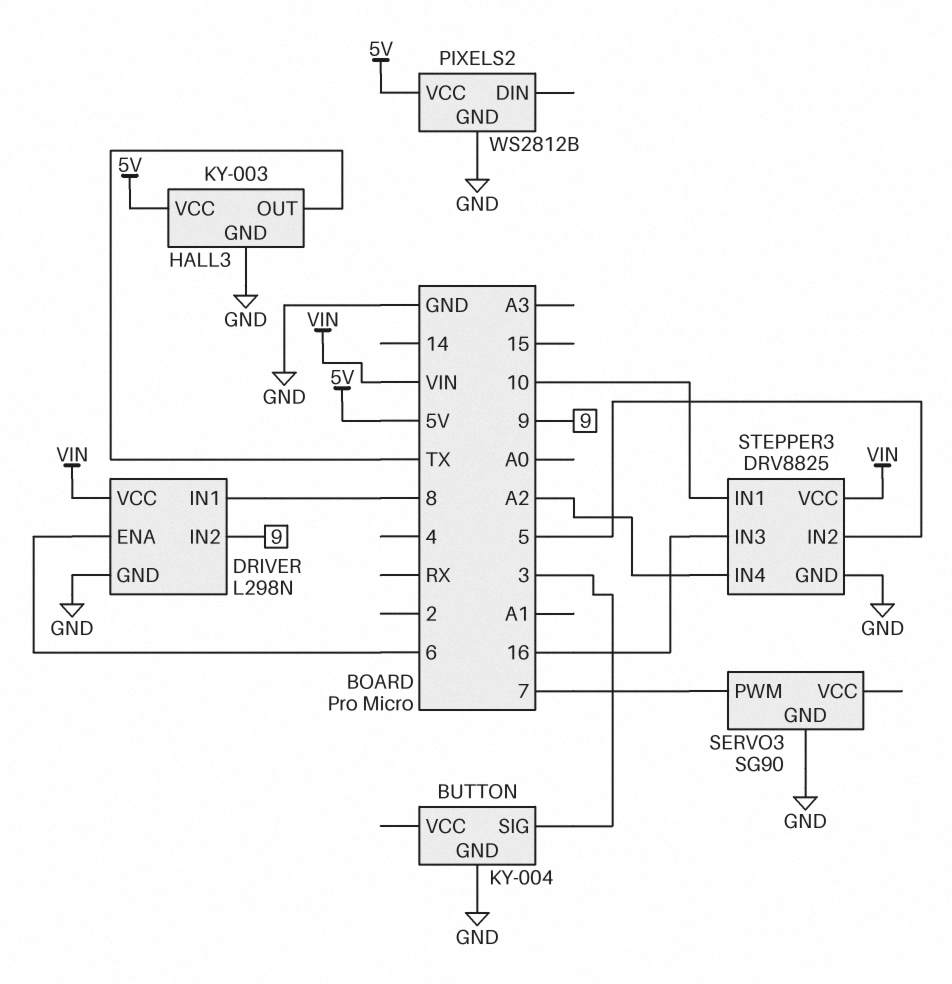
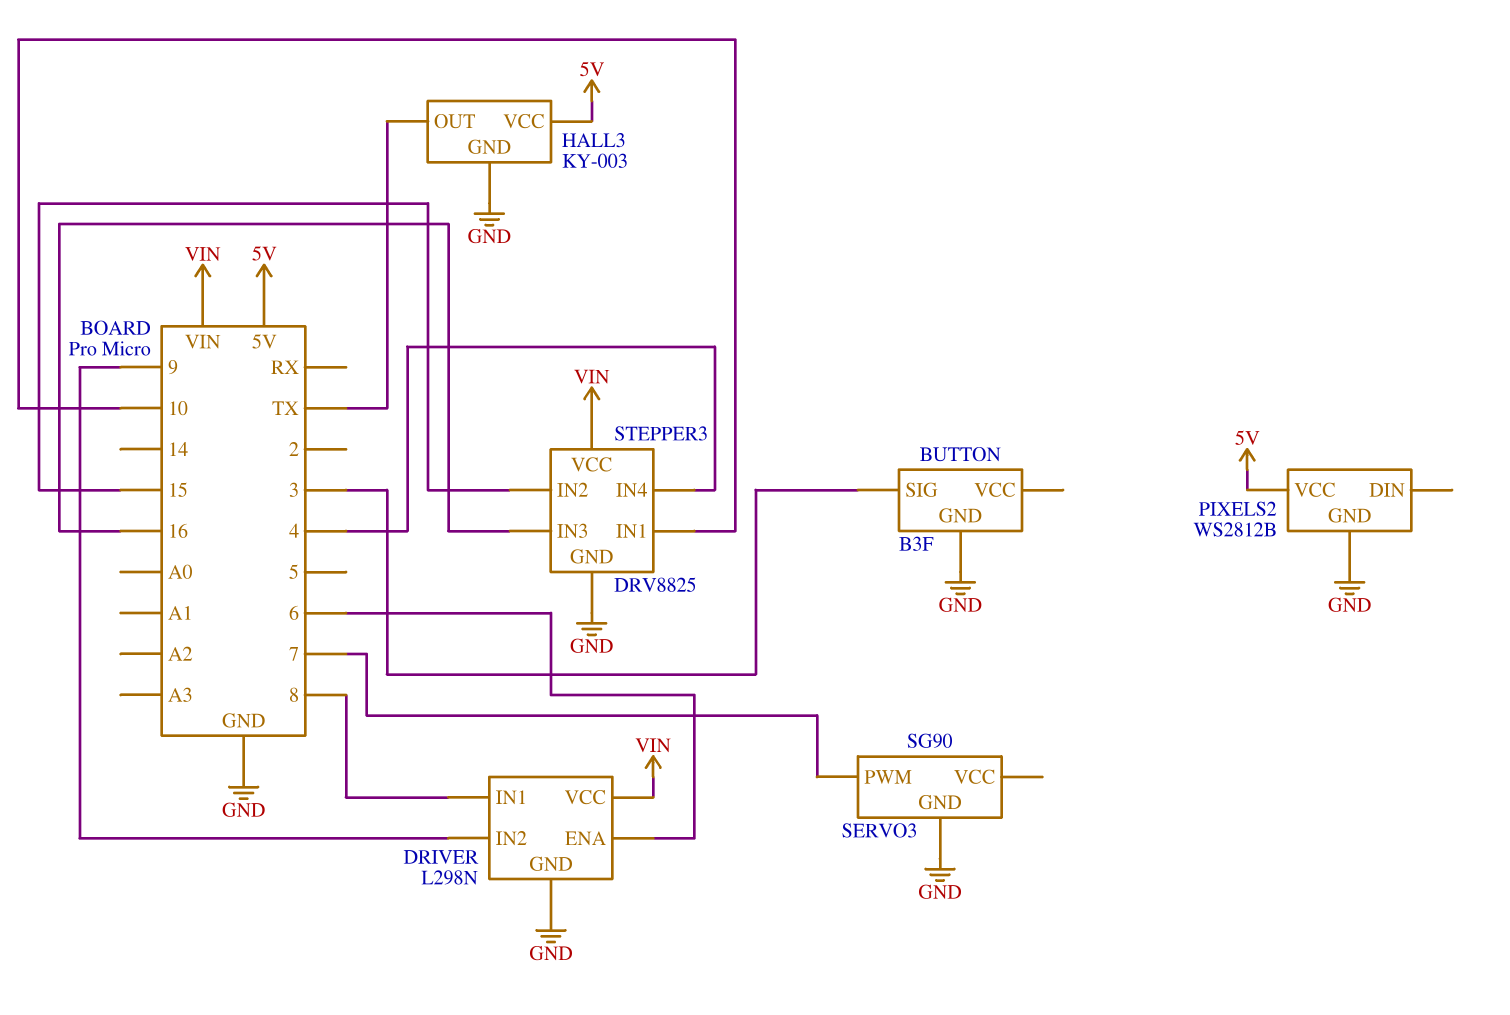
BUTTON: KY-004 -> B3F
STEPPER3 pin IN2: 5 -> 15
STEPPER3 pin IN4: A2 -> 4

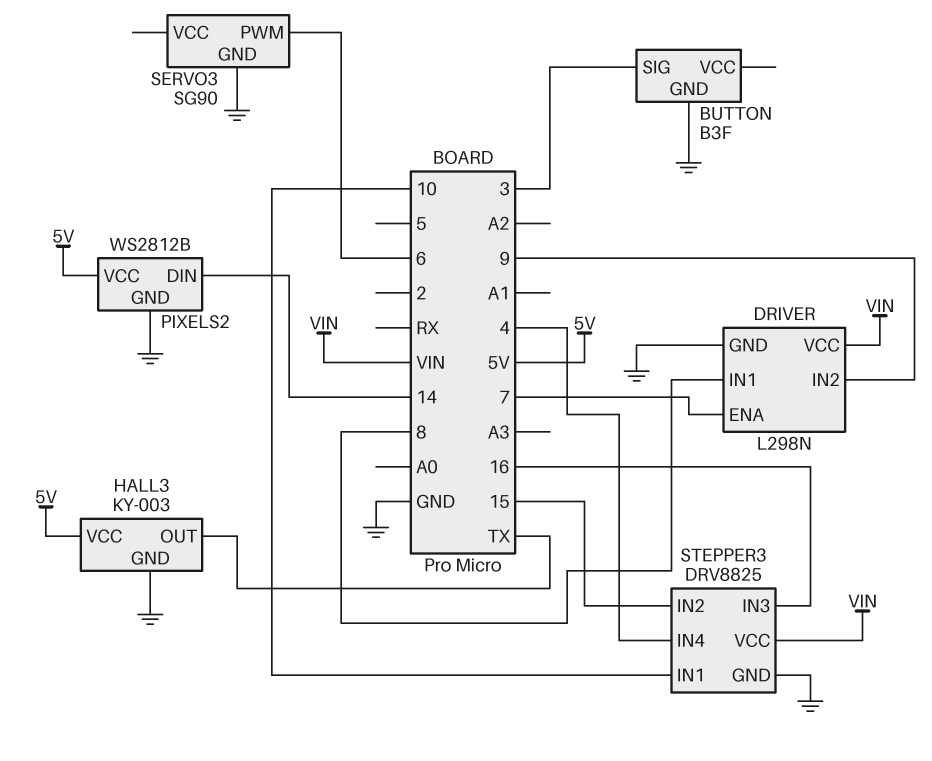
DRIVER pin ENA: 6 -> 7
PIXELS2 pin DIN: none -> 14
SERVO3 pin PWM: 7 -> 6

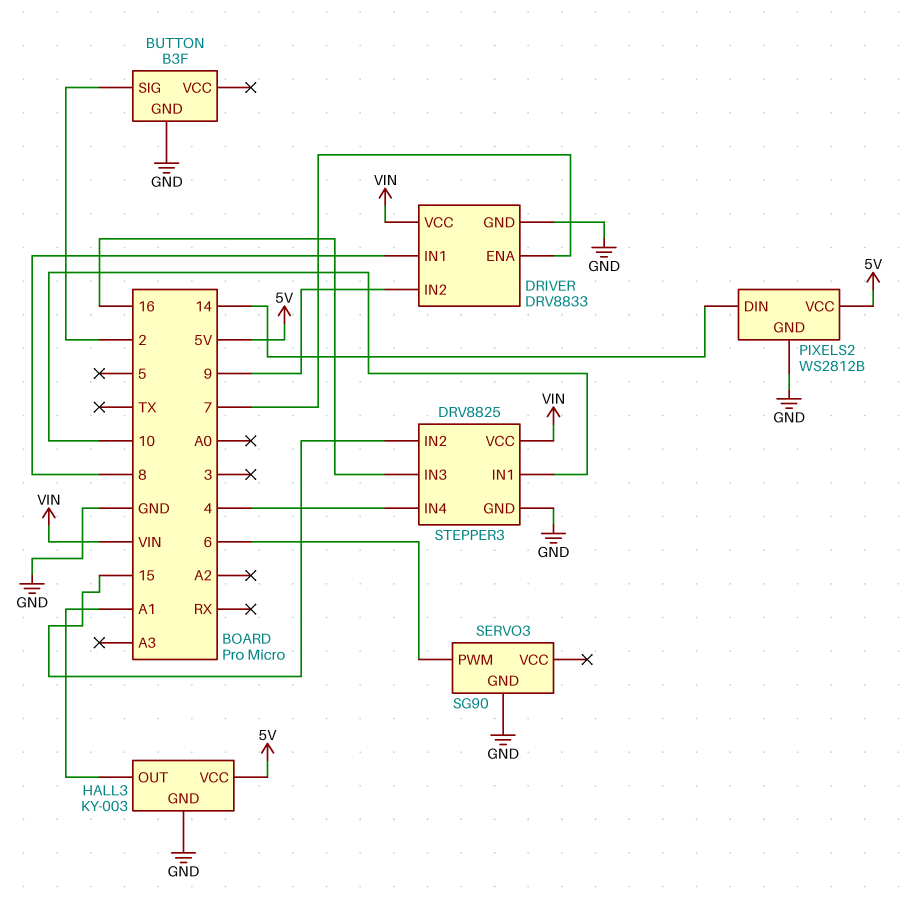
BUTTON pin SIG: 3 -> 2
DRIVER: L298N -> DRV8833
HALL3 pin OUT: TX -> A1

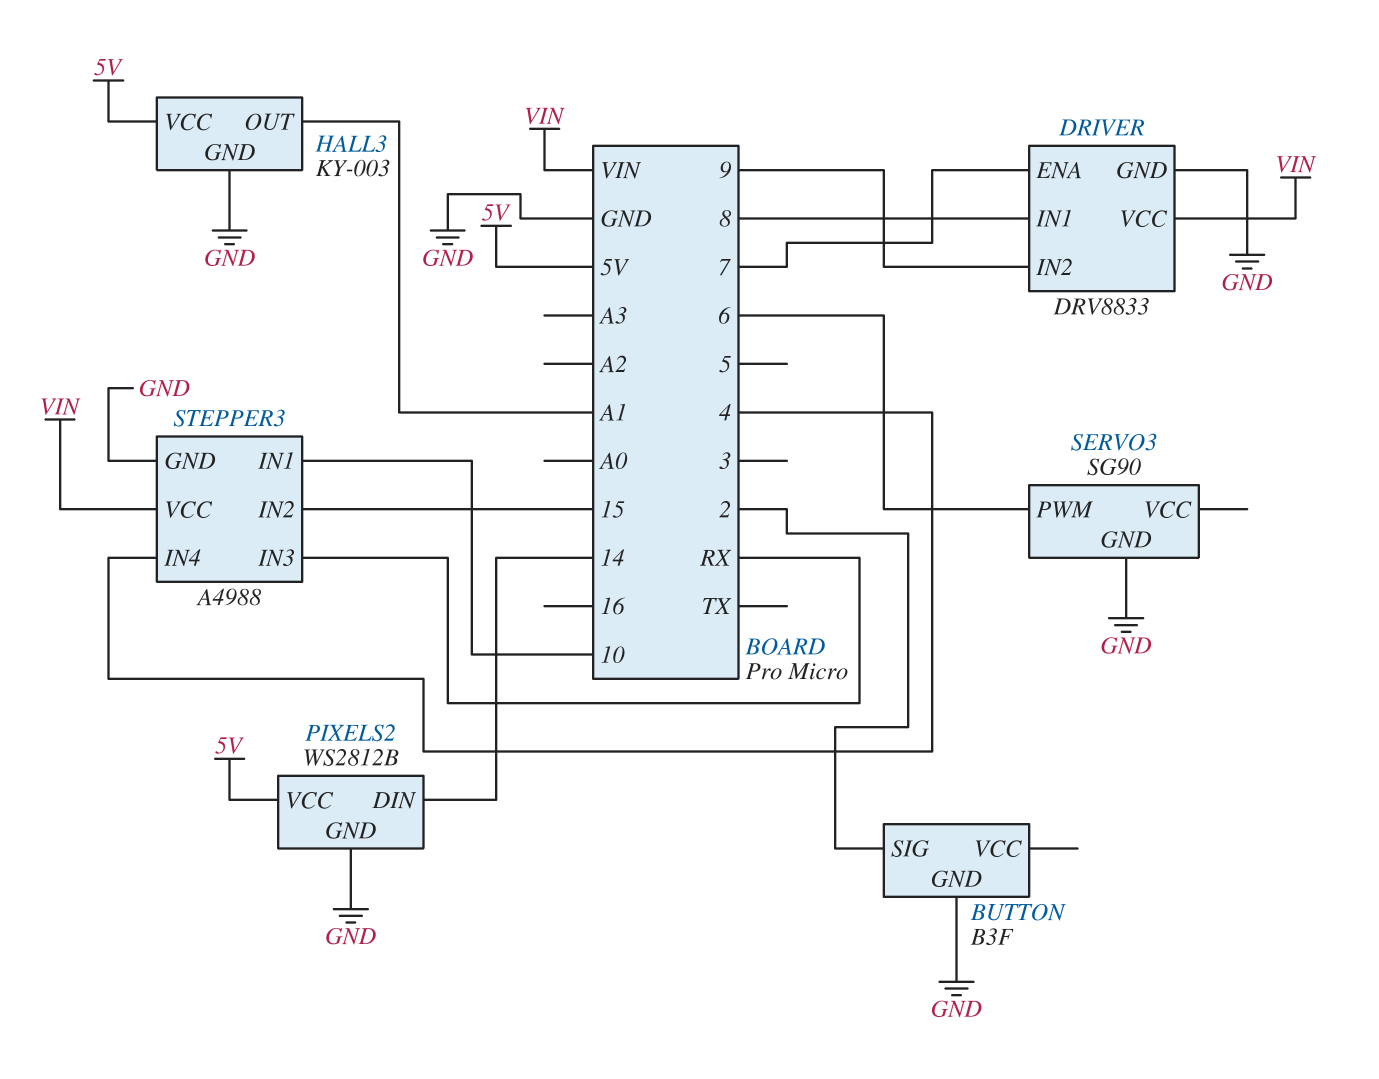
STEPPER3: DRV8825 -> A4988
STEPPER3 pin IN3: 16 -> RX

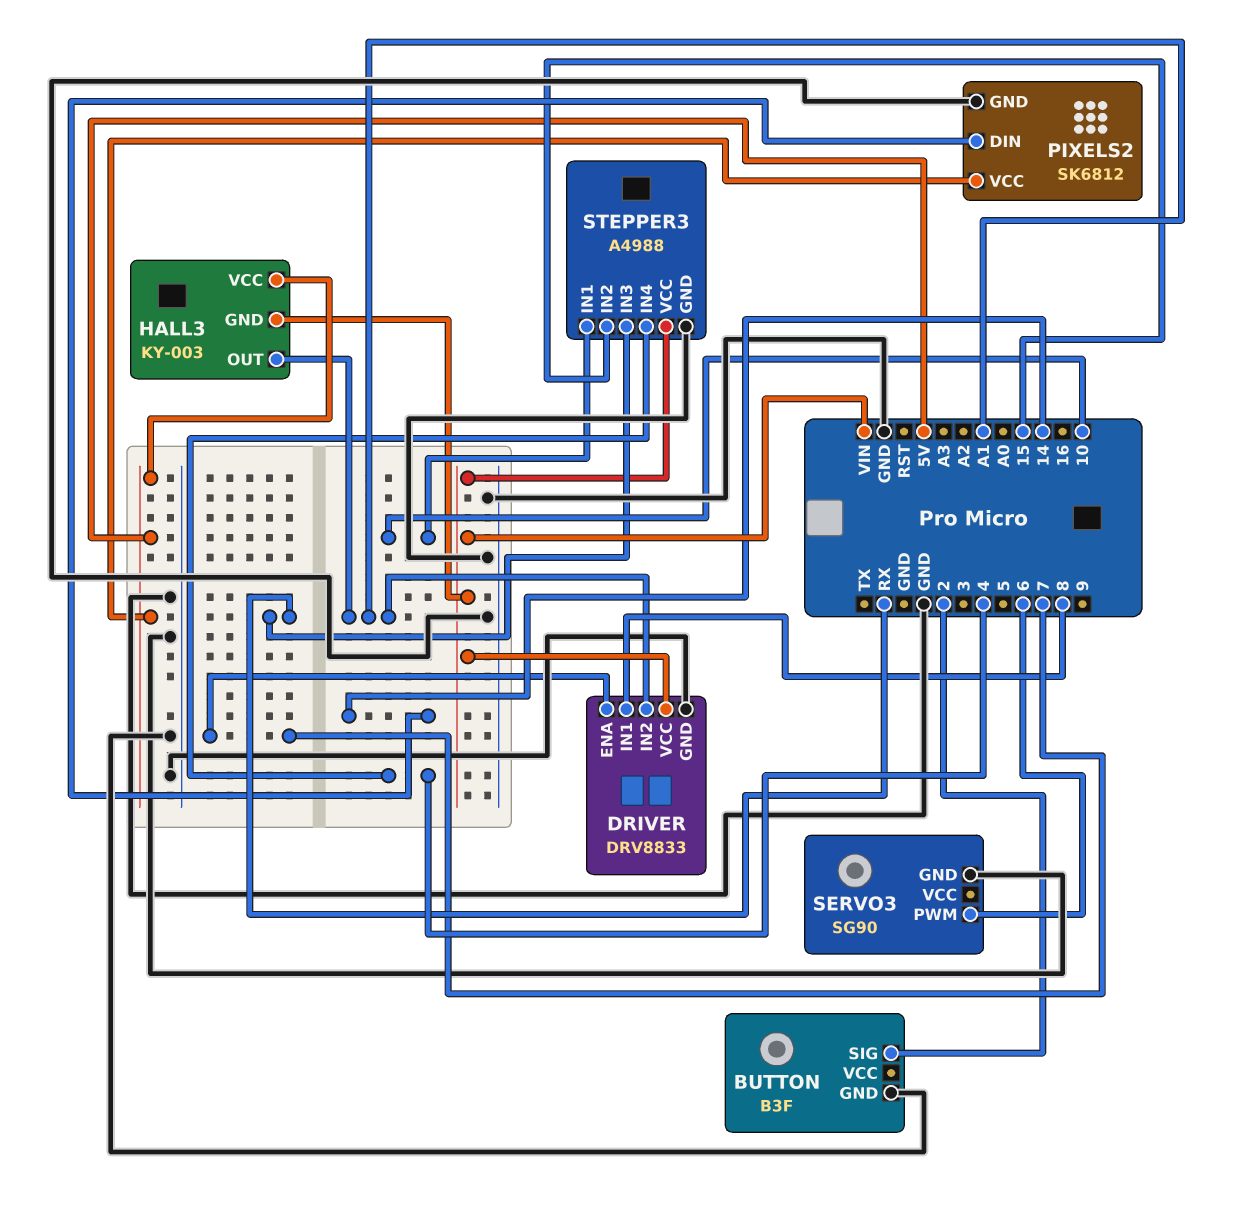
DRIVER pin IN2: 9 -> A1
HALL3 pin GND: GND -> VIN
PIXELS2: WS2812B -> SK6812

